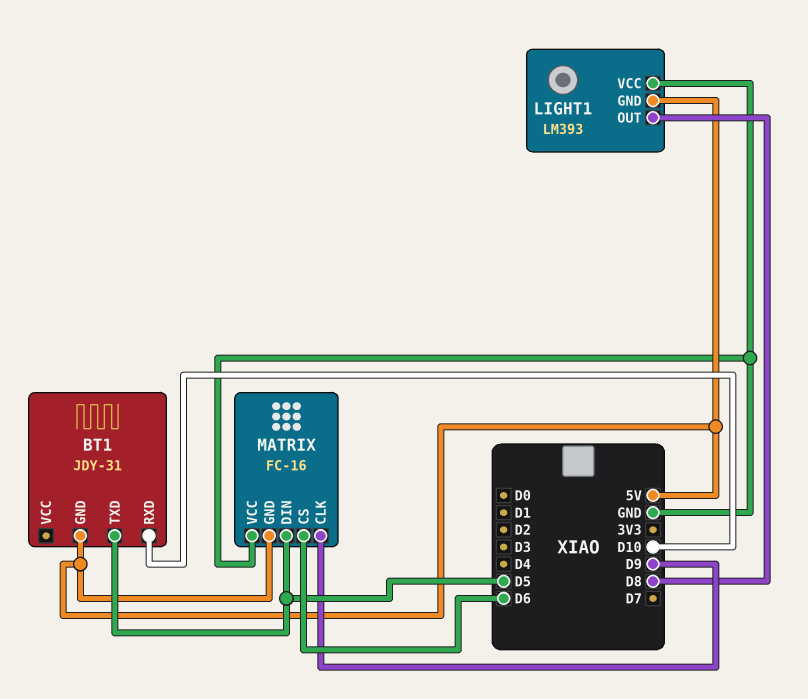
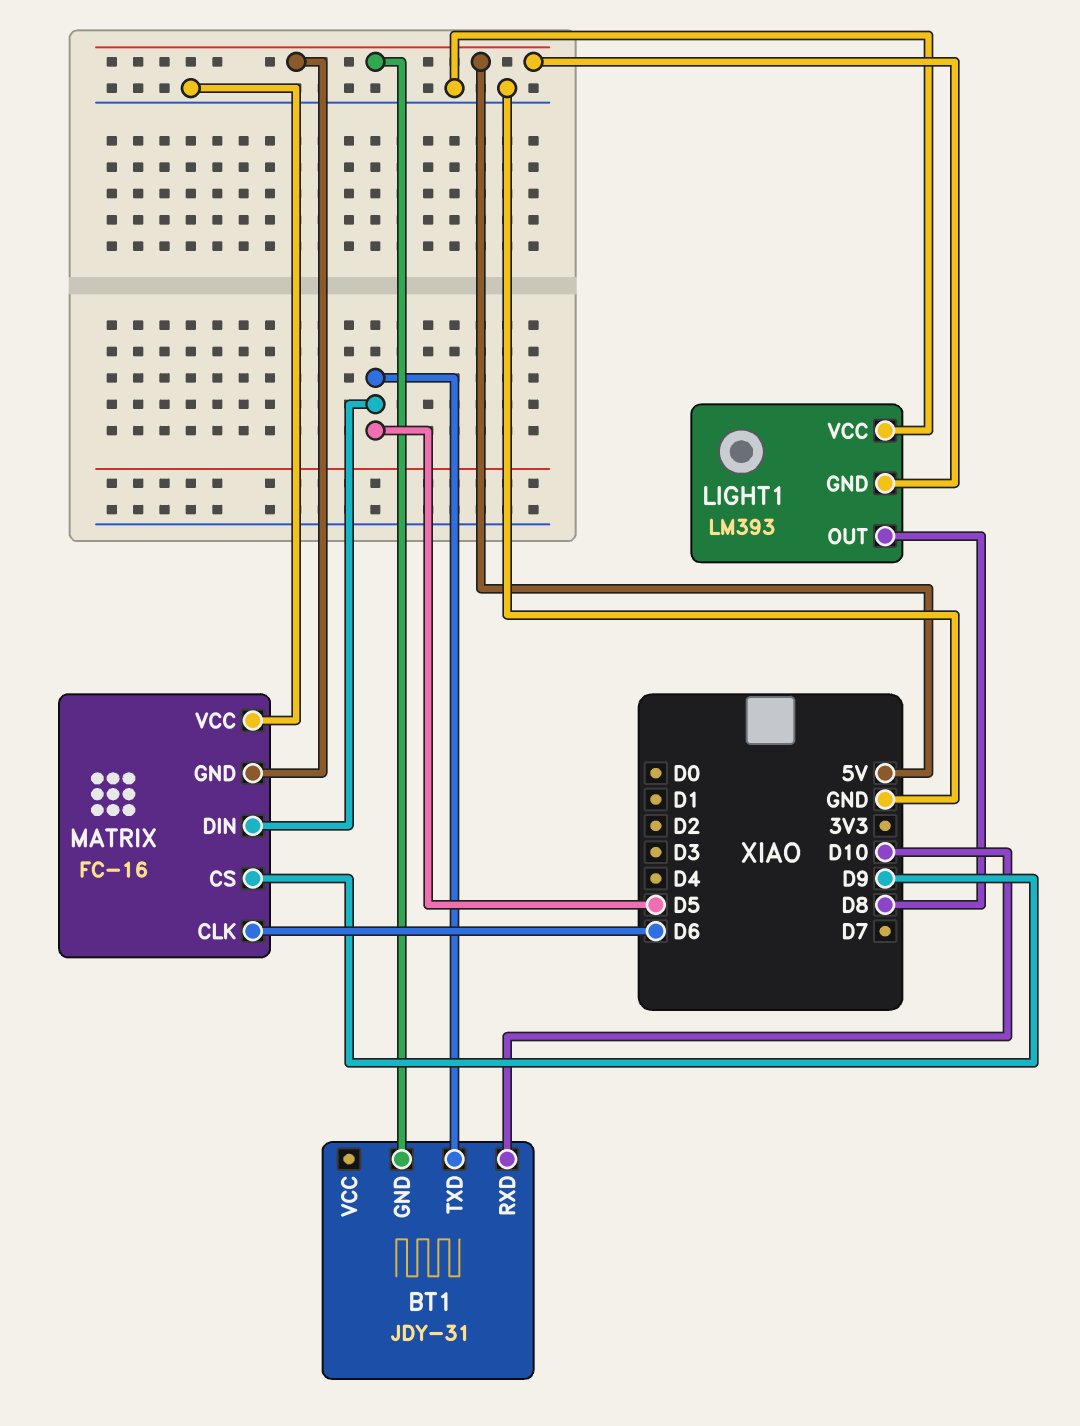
MATRIX pin CLK: D9 -> D6
MATRIX pin CS: D6 -> D9

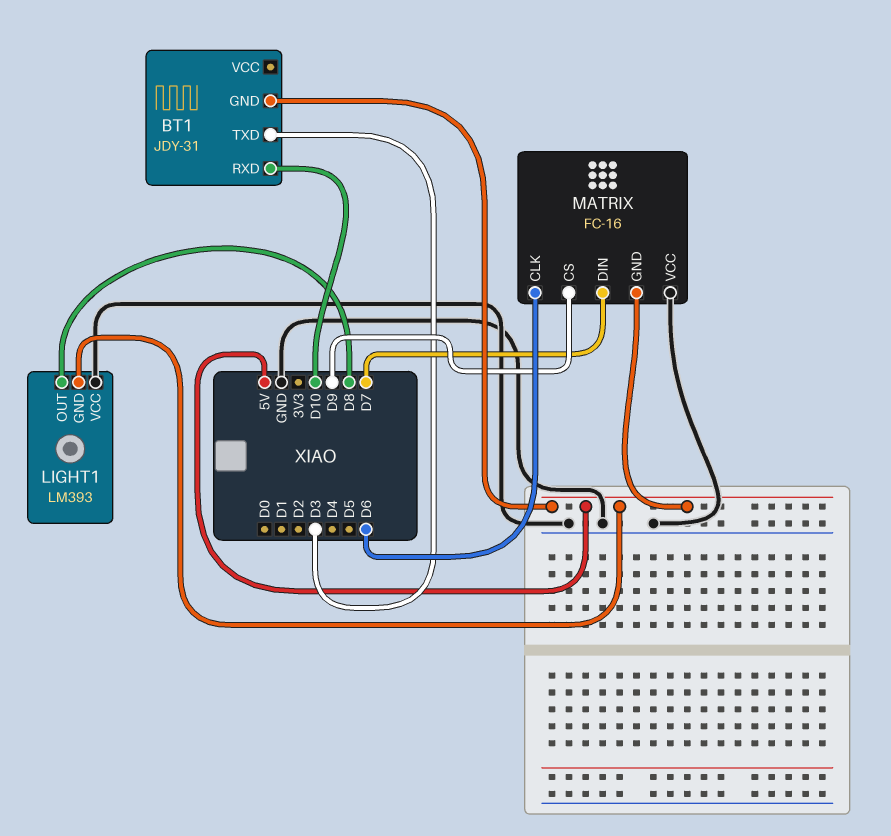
BT1 pin TXD: D5 -> D3
MATRIX pin DIN: D5 -> D7

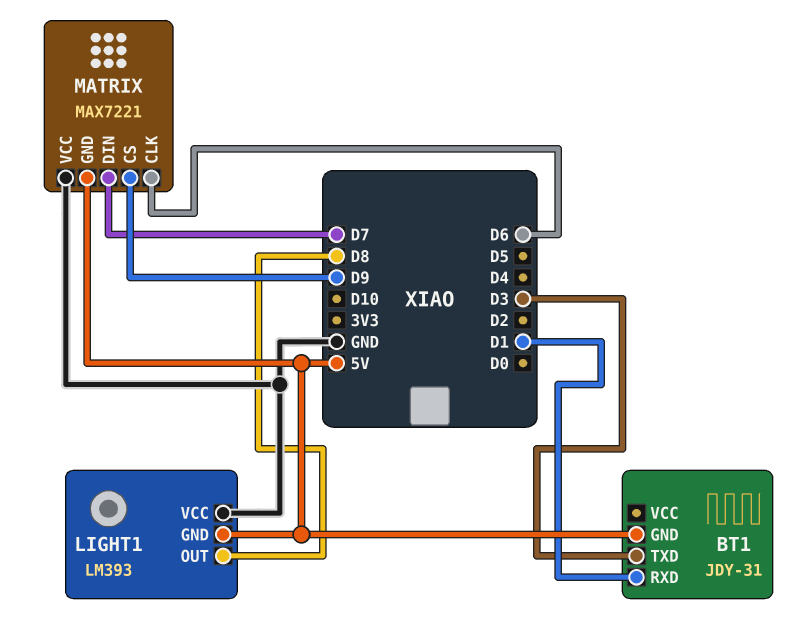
BT1 pin RXD: D10 -> D1
MATRIX: FC-16 -> MAX7221

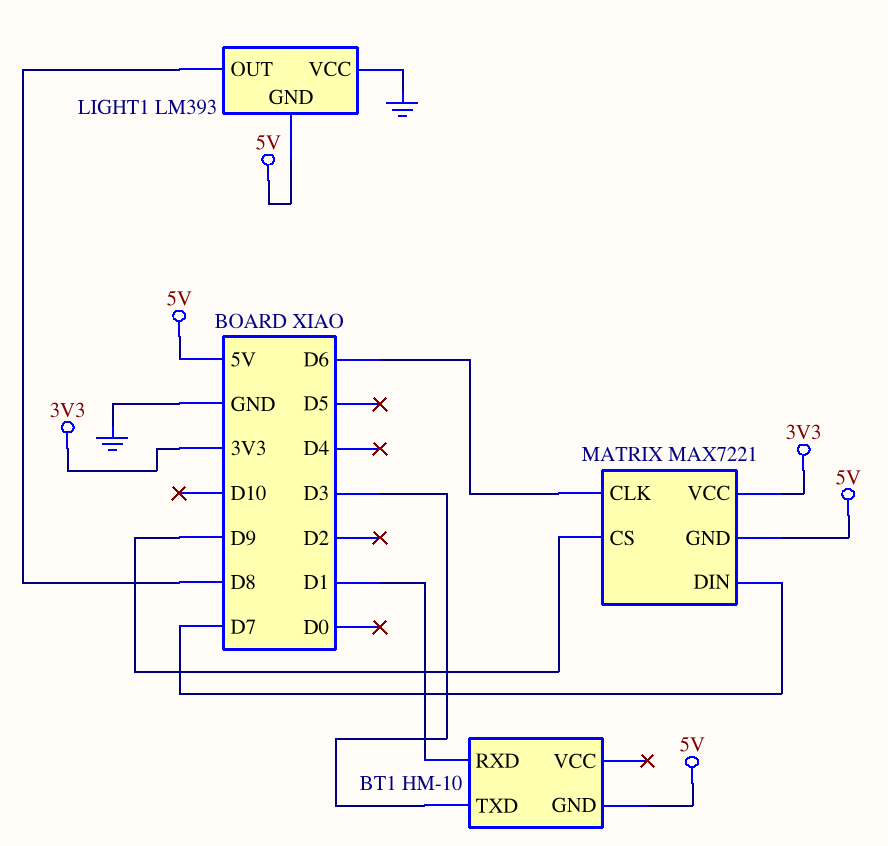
BT1: JDY-31 -> HM-10
MATRIX pin VCC: GND -> 3V3

